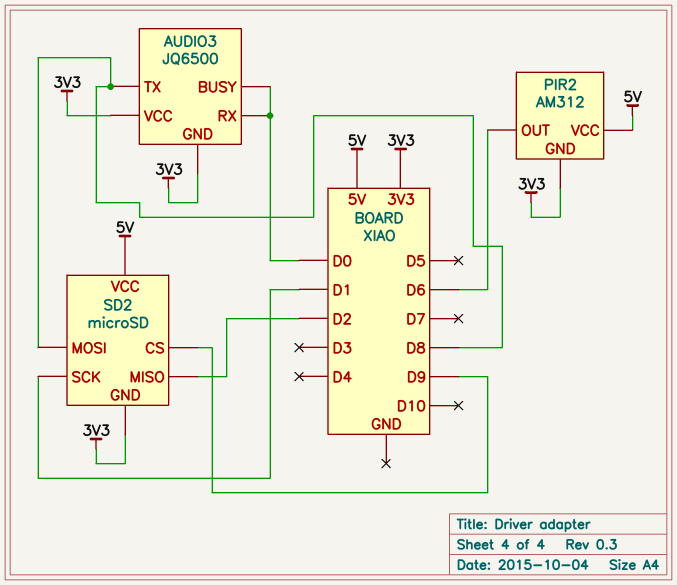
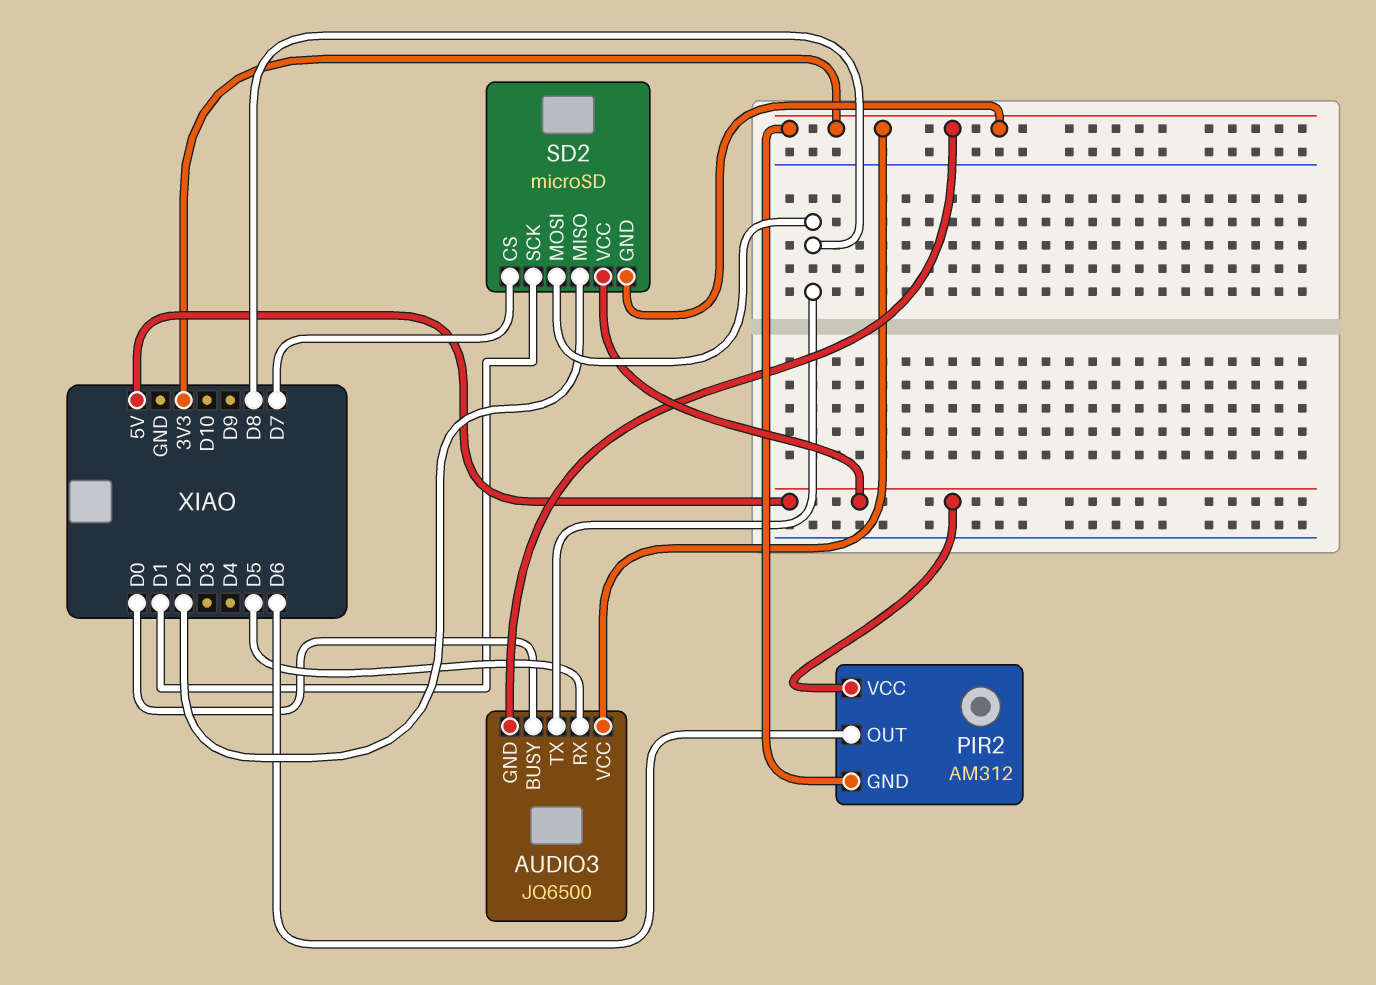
AUDIO3 pin RX: D0 -> D5
SD2 pin CS: D9 -> D7

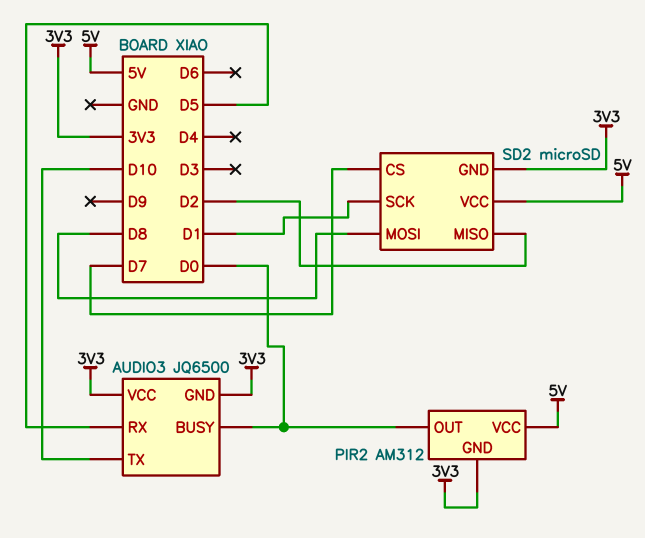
AUDIO3 pin TX: D8 -> D10
PIR2 pin OUT: D6 -> D0

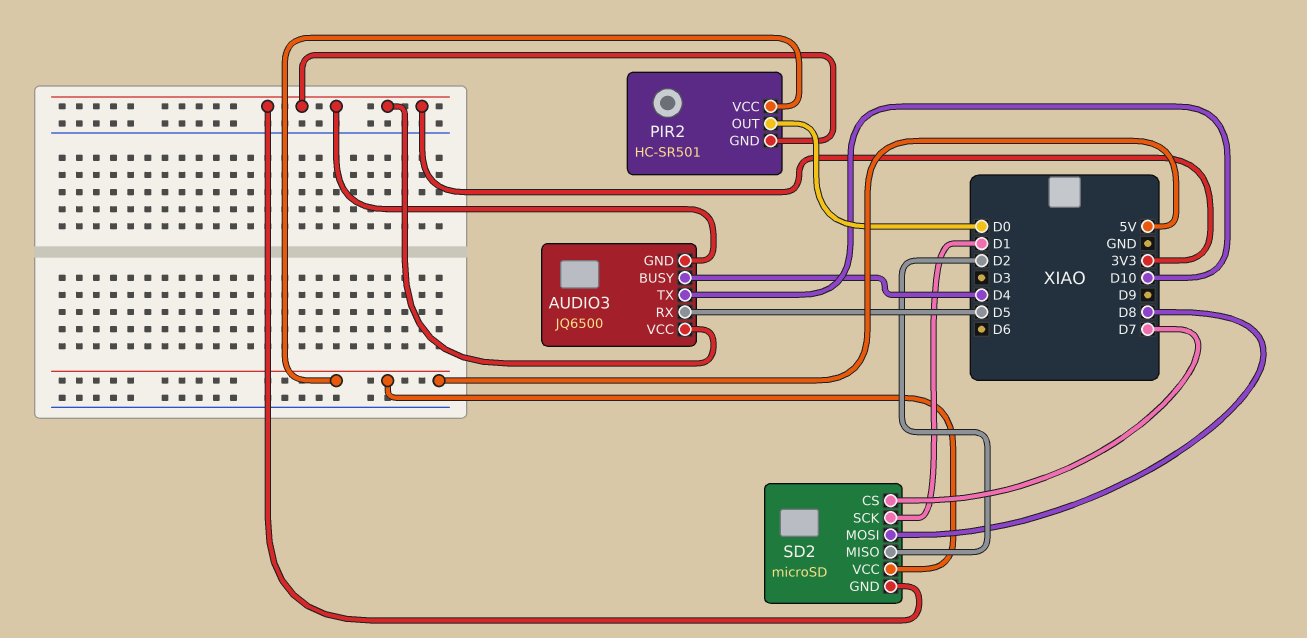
AUDIO3 pin BUSY: D0 -> D4
PIR2: AM312 -> HC-SR501

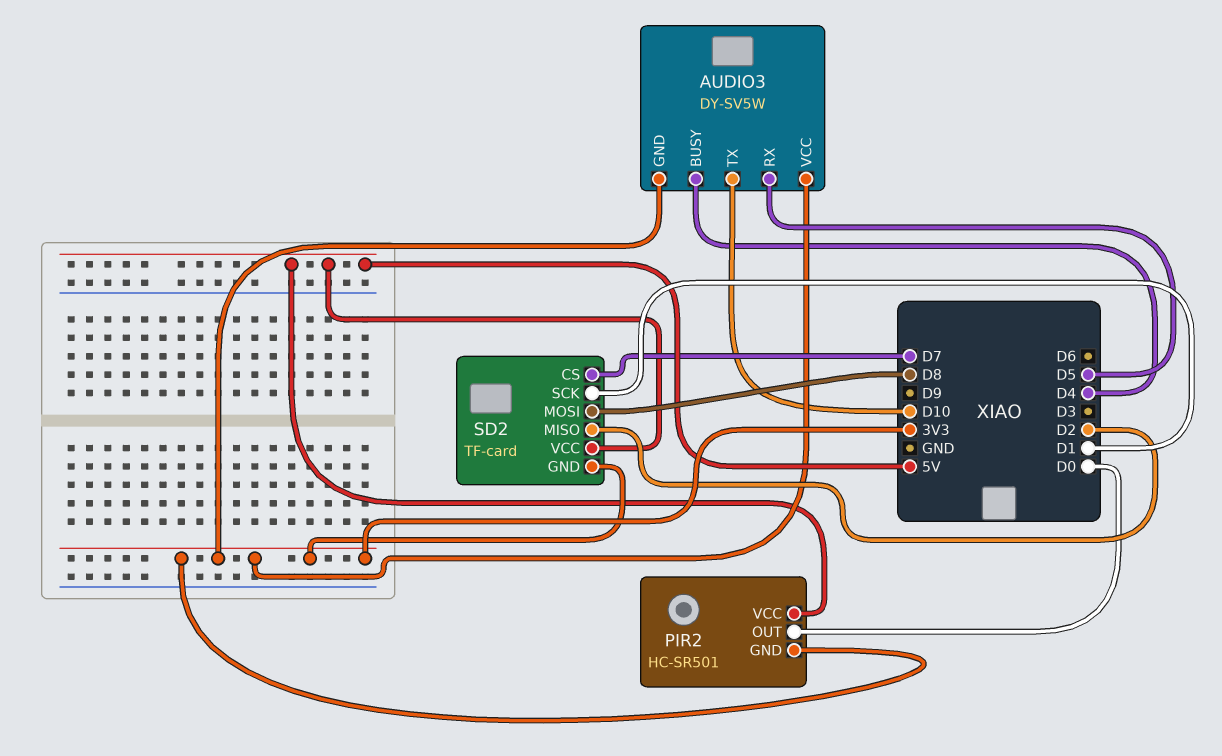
AUDIO3: JQ6500 -> DY-SV5W
SD2: microSD -> TF-card

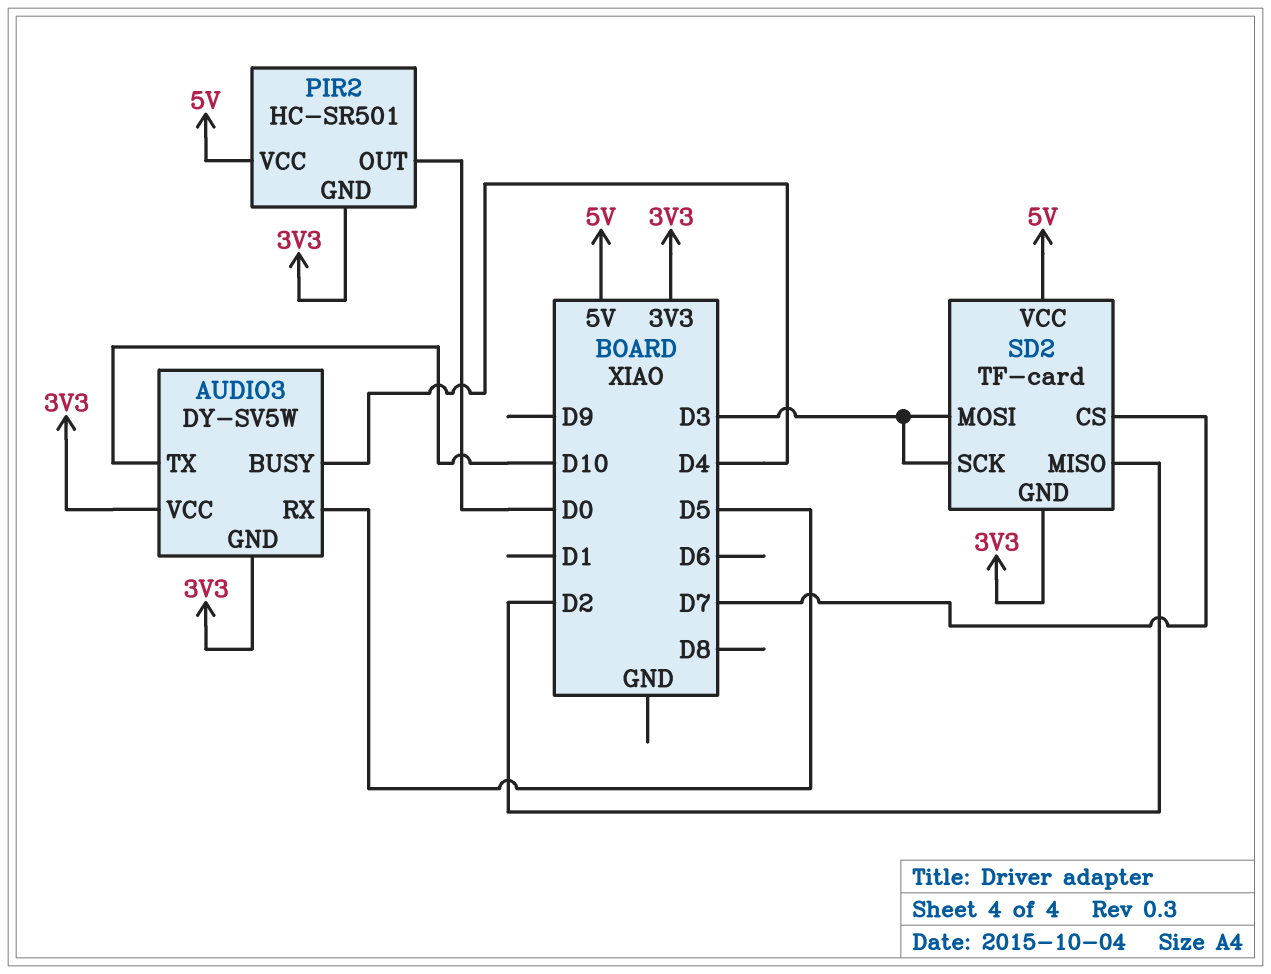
SD2 pin MOSI: D8 -> D3
SD2 pin SCK: D1 -> D3

